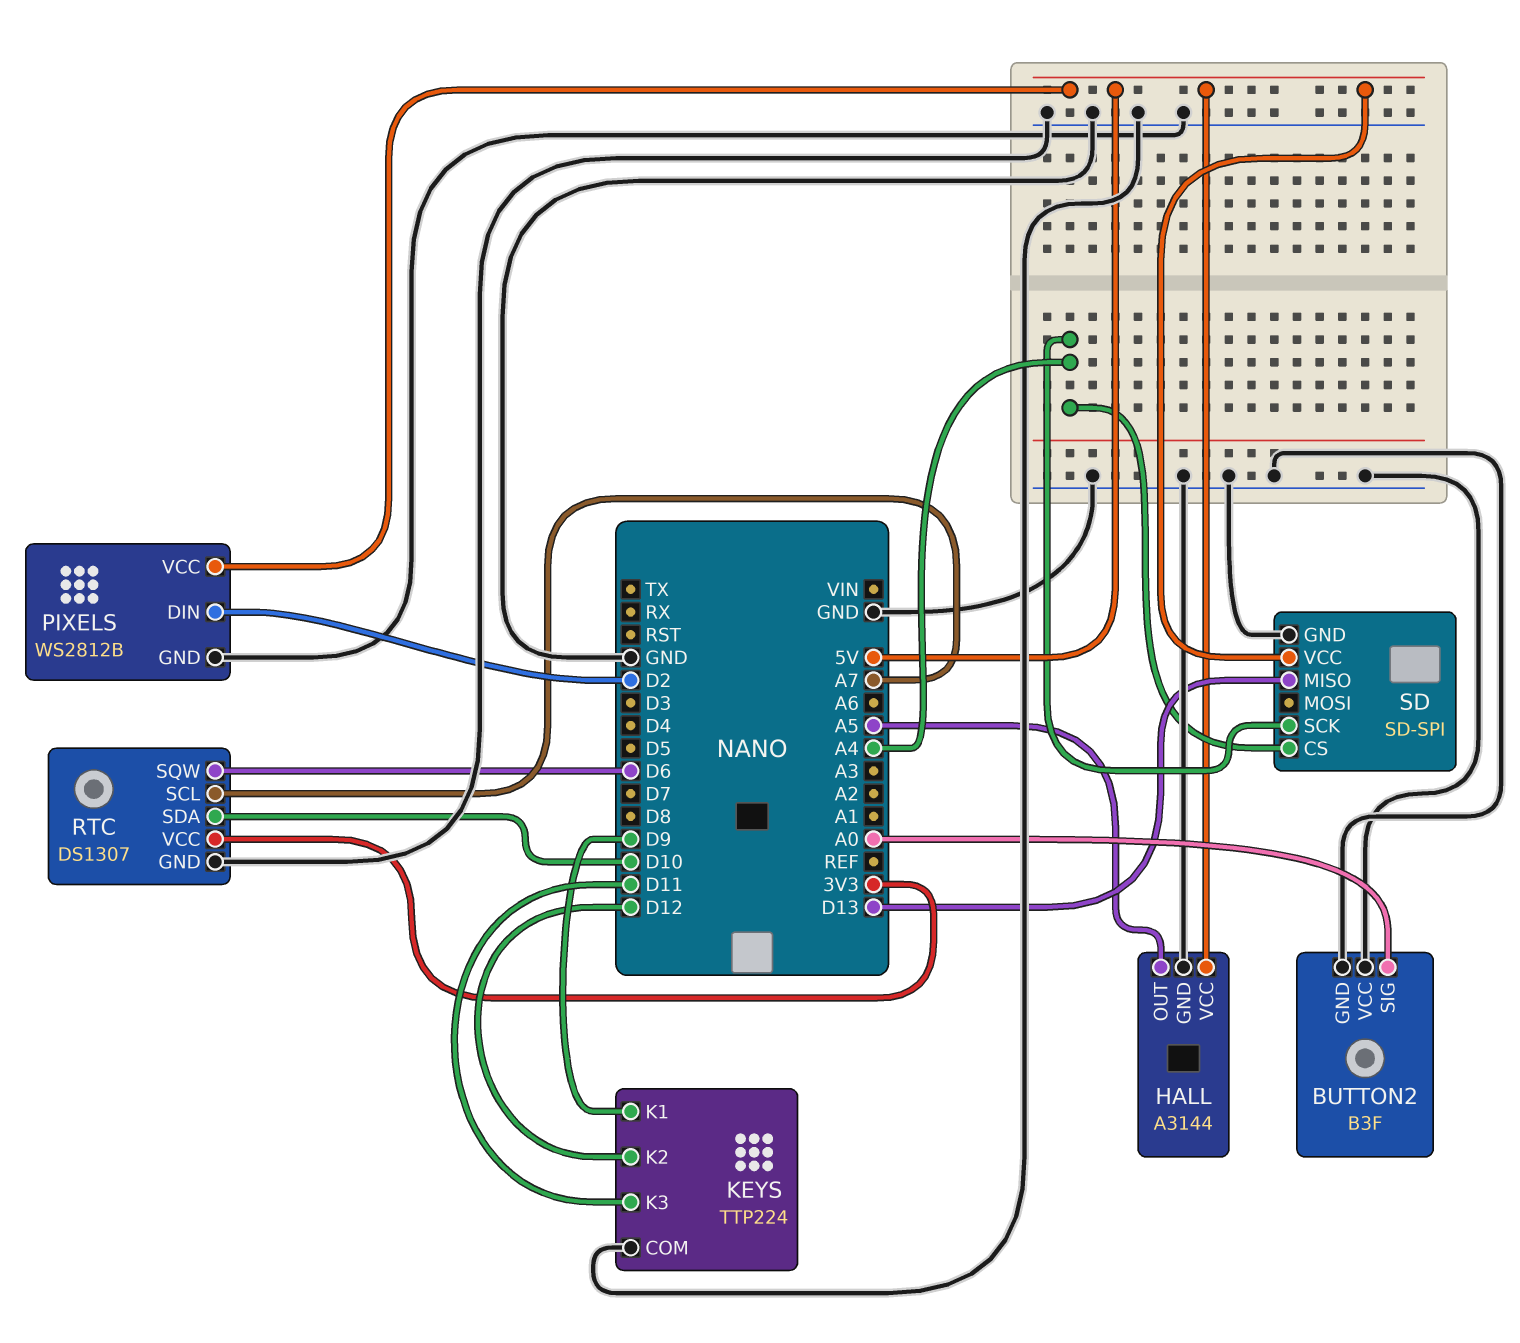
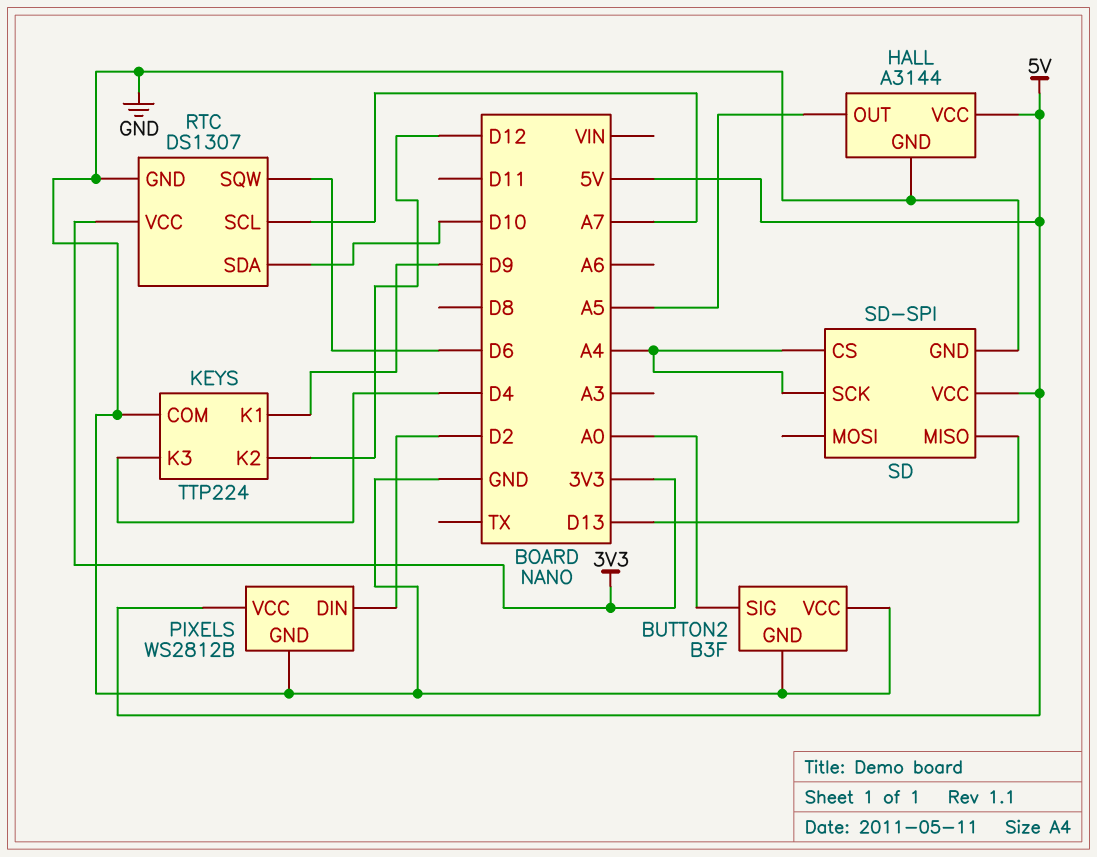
KEYS pin K3: D11 -> D4

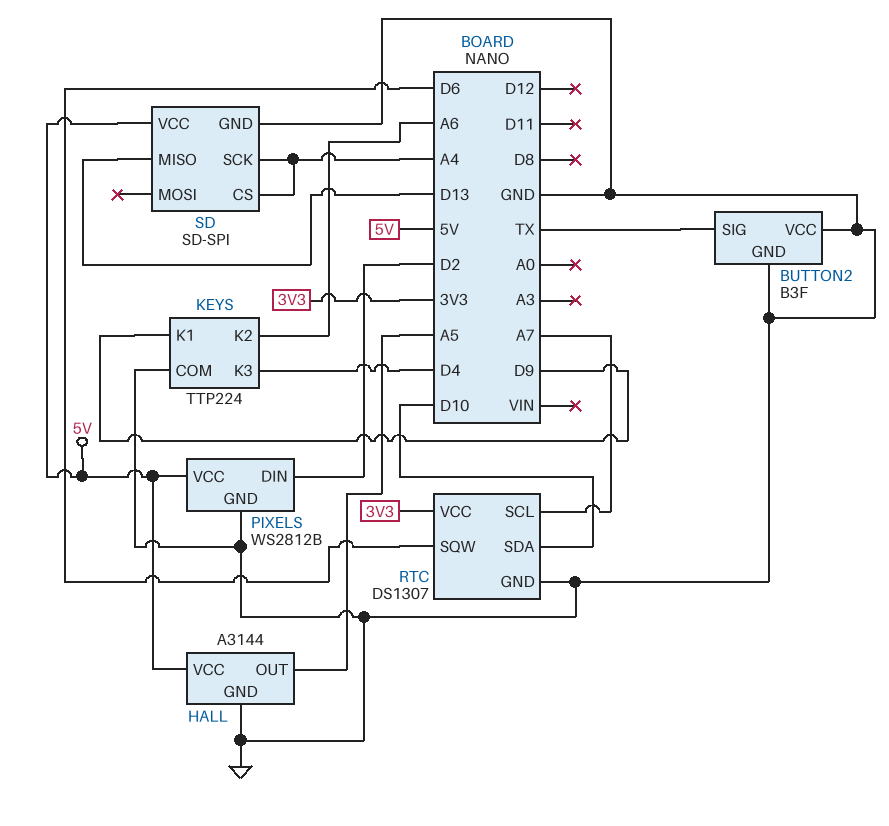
BUTTON2 pin SIG: A0 -> TX
KEYS pin K2: D12 -> A6

